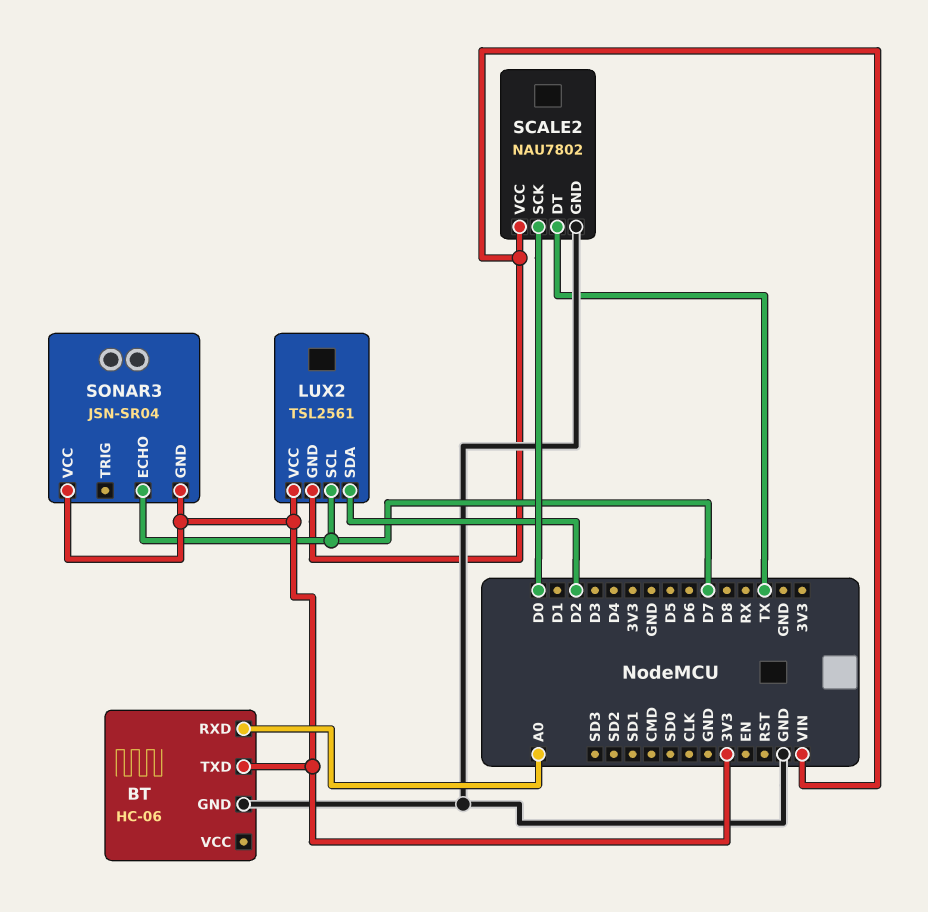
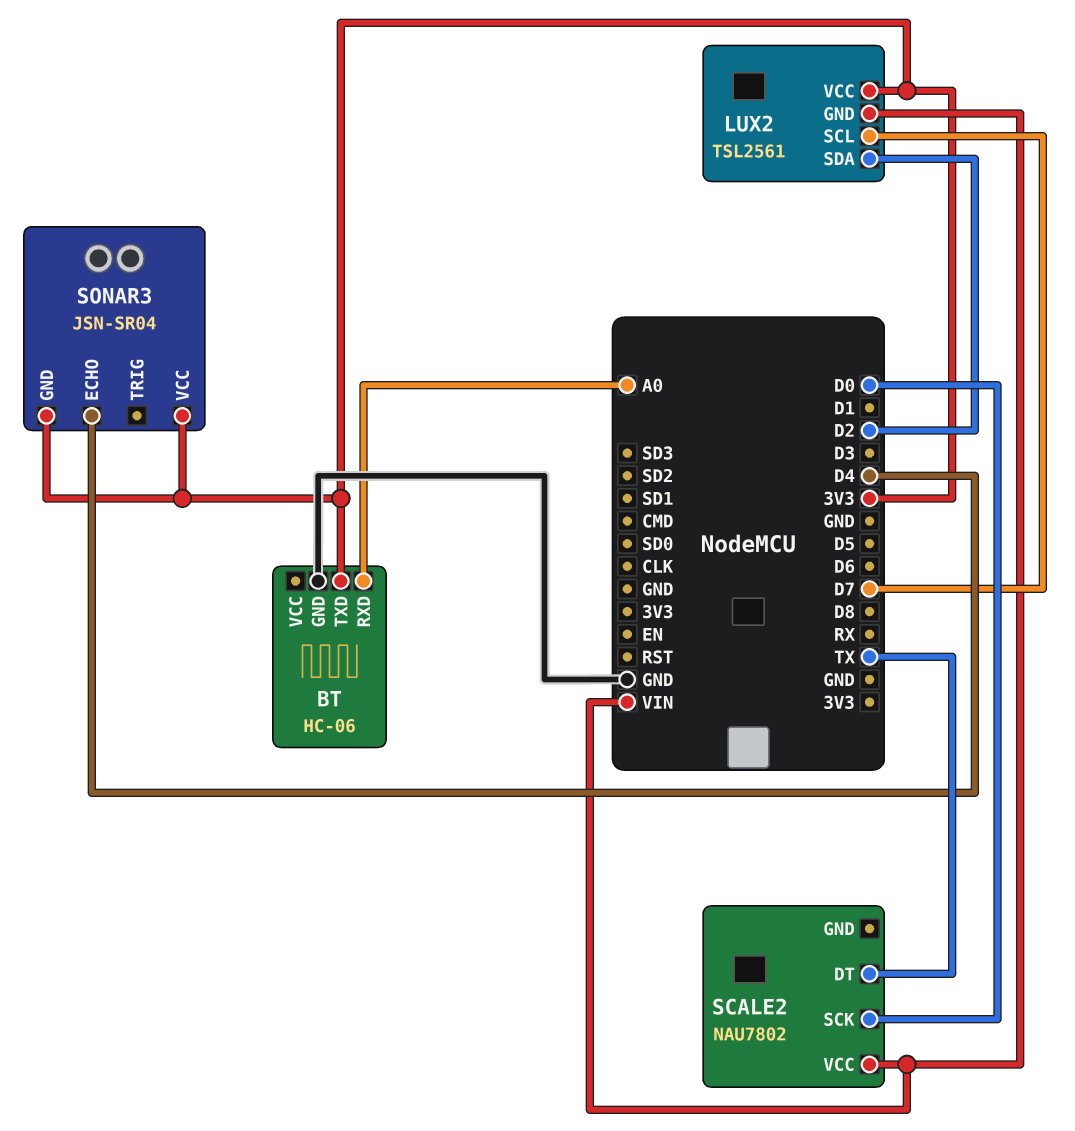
SCALE2 pin GND: GND -> none
SONAR3 pin ECHO: D7 -> D4

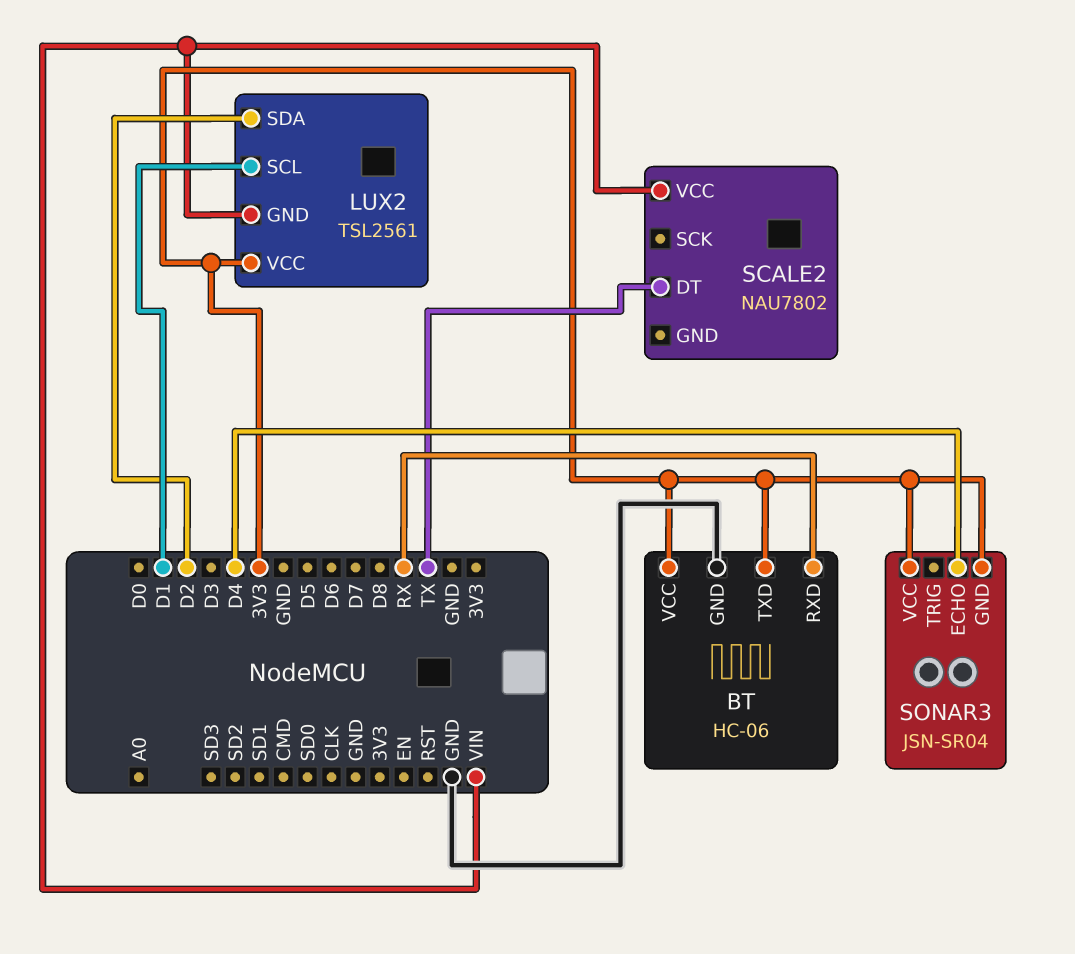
BT pin RXD: A0 -> RX
BT pin VCC: none -> 3V3
LUX2 pin SCL: D7 -> D1
SCALE2 pin SCK: D0 -> none

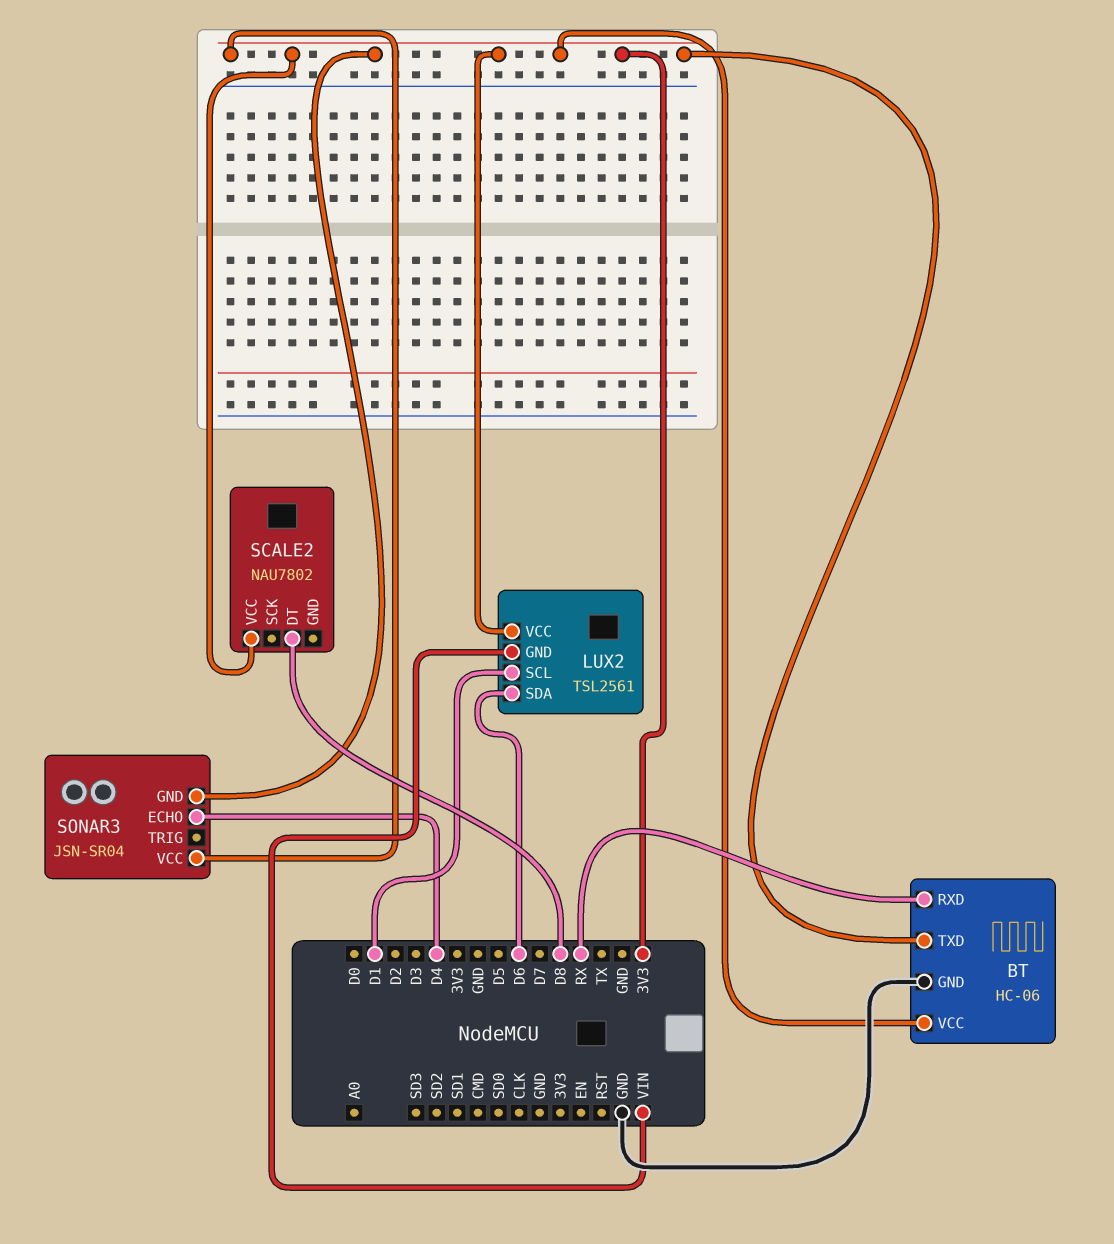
LUX2 pin SDA: D2 -> D6
SCALE2 pin DT: TX -> D8
SCALE2 pin VCC: VIN -> 3V3

